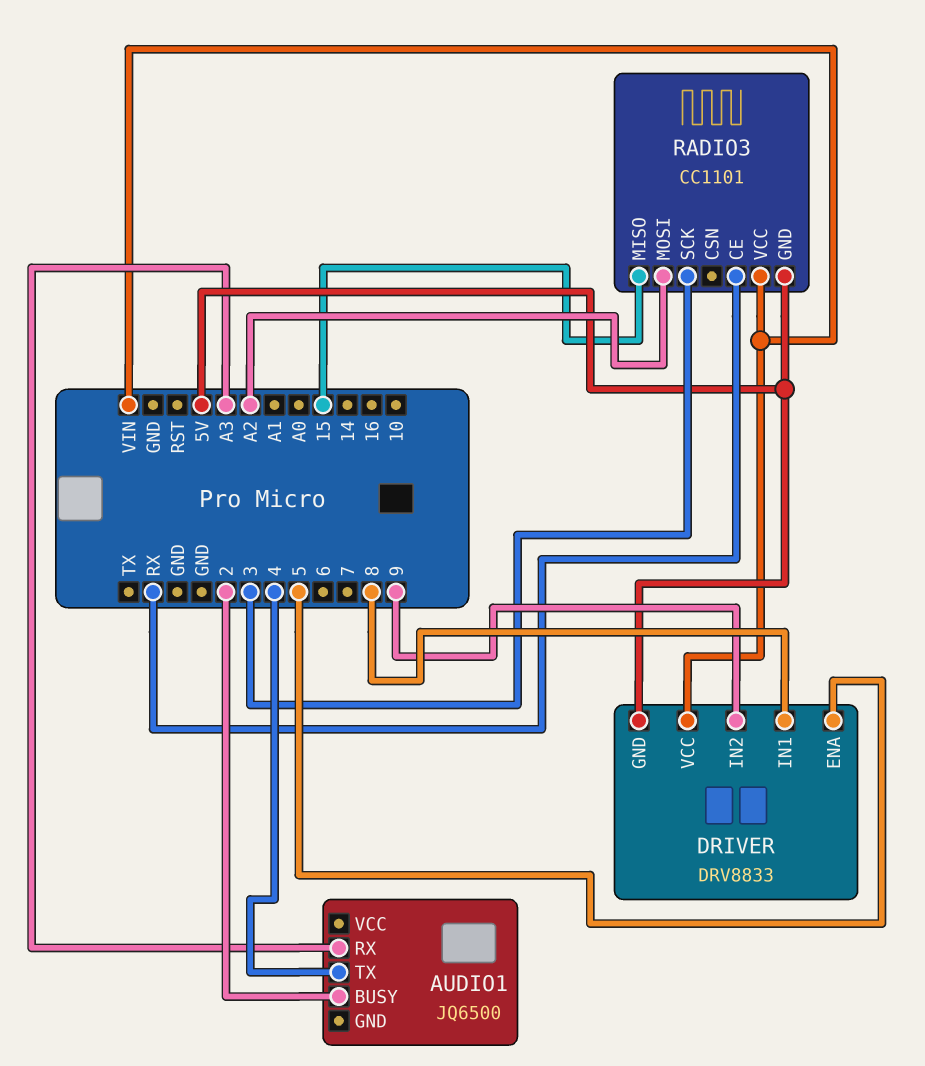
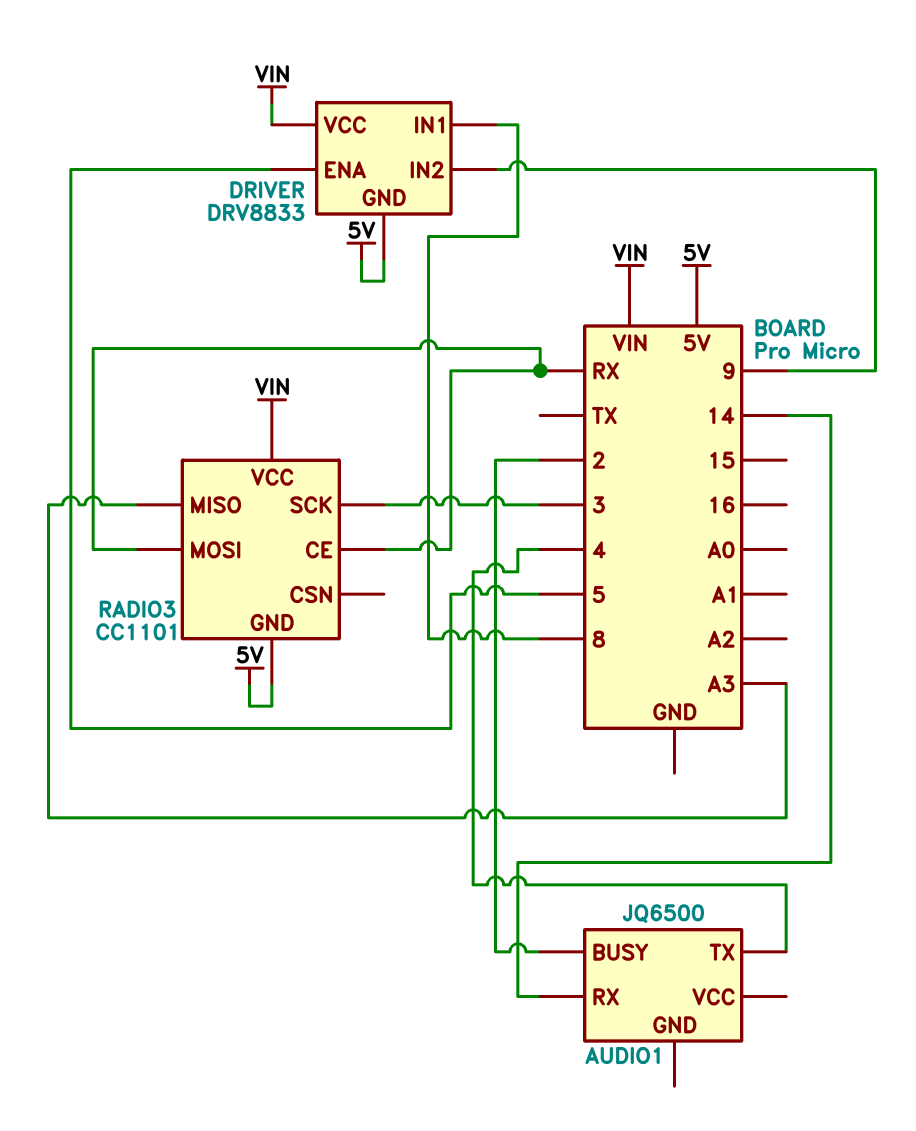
AUDIO1 pin RX: A3 -> 14
RADIO3 pin MISO: 15 -> A3
RADIO3 pin MOSI: A2 -> RX

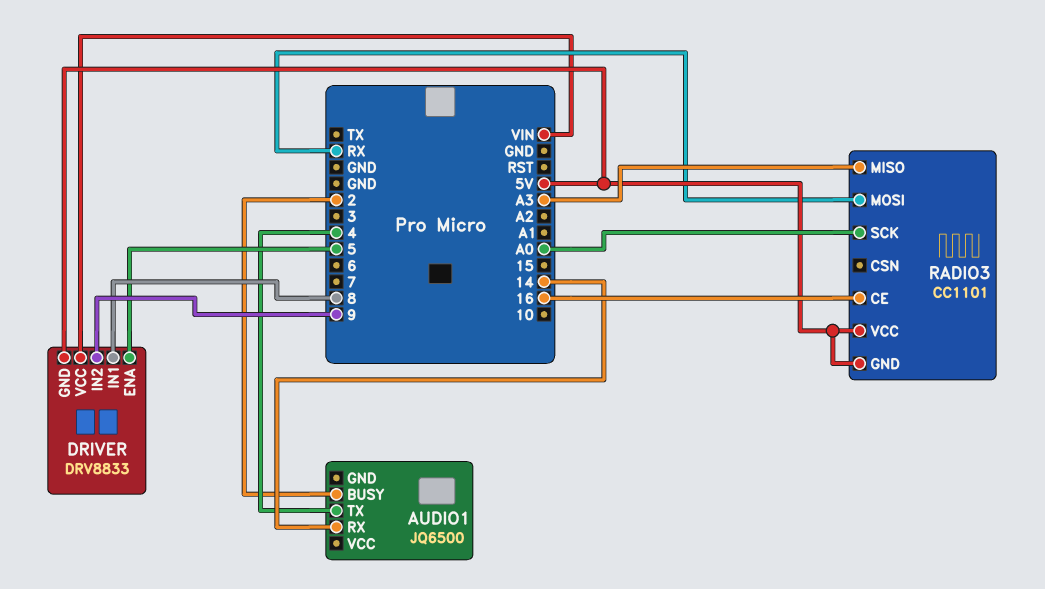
RADIO3 pin CE: RX -> 16
RADIO3 pin SCK: 3 -> A0
RADIO3 pin VCC: VIN -> 5V

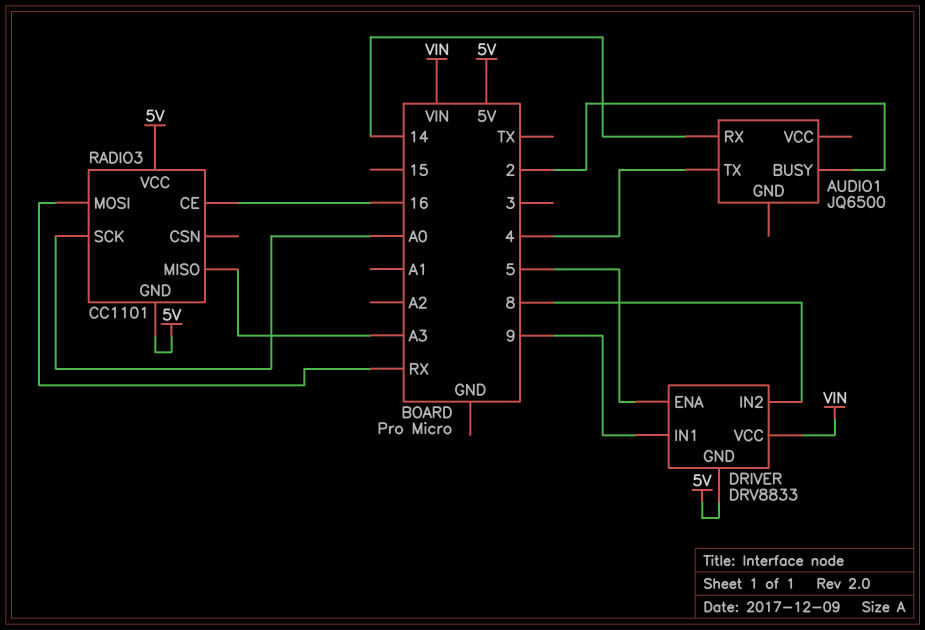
DRIVER pin IN1: 8 -> 9
DRIVER pin IN2: 9 -> 8

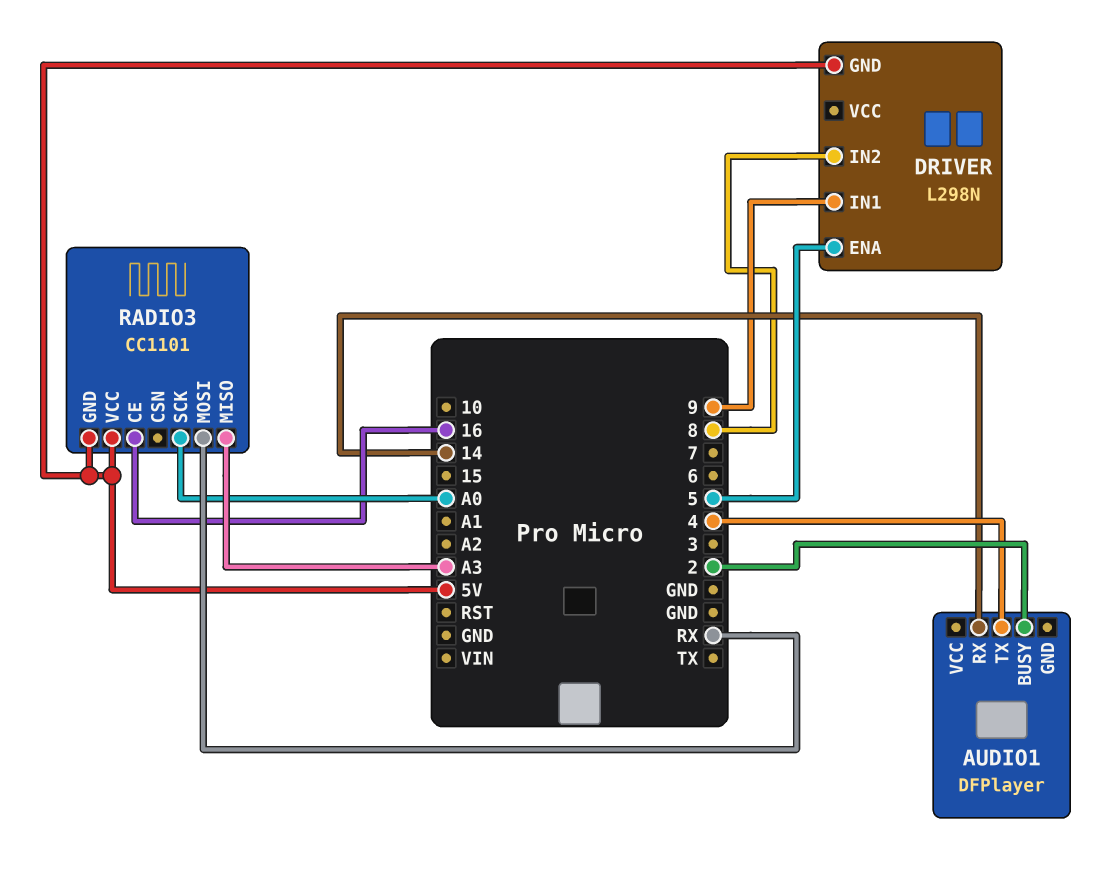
AUDIO1: JQ6500 -> DFPlayer
DRIVER: DRV8833 -> L298N
DRIVER pin VCC: VIN -> none

